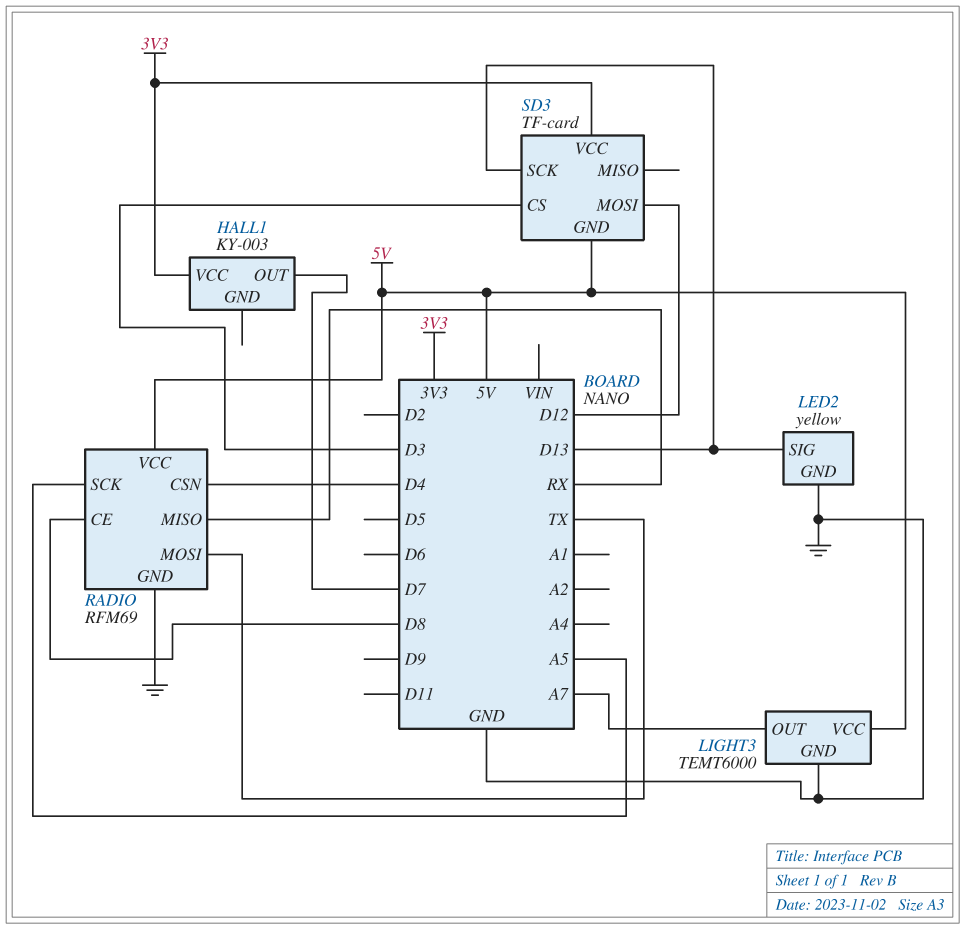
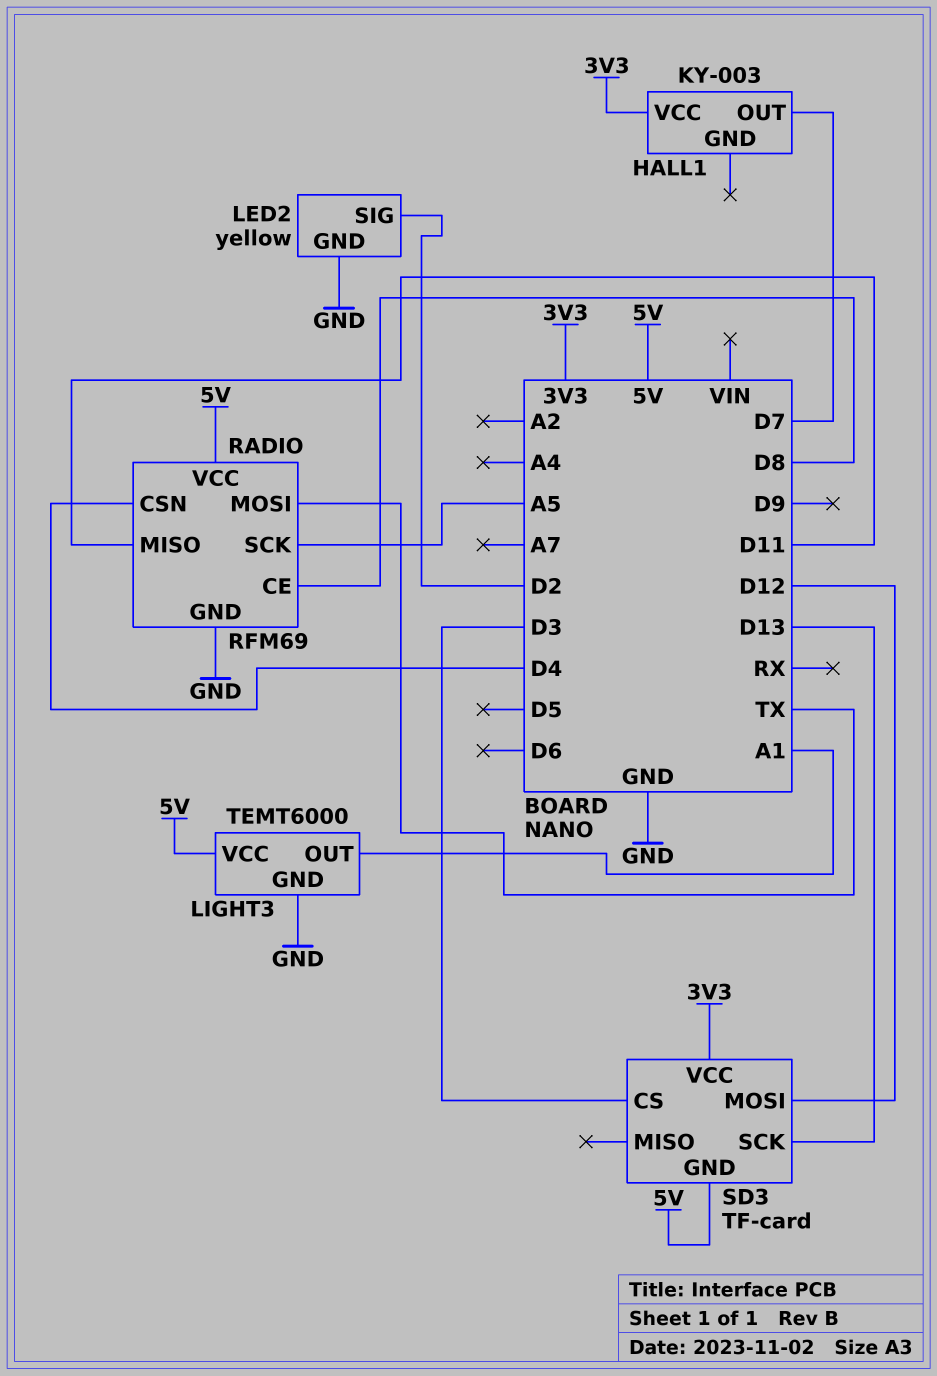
LED2 pin SIG: D13 -> D2
LIGHT3 pin OUT: A7 -> A1
RADIO pin MISO: RX -> D11

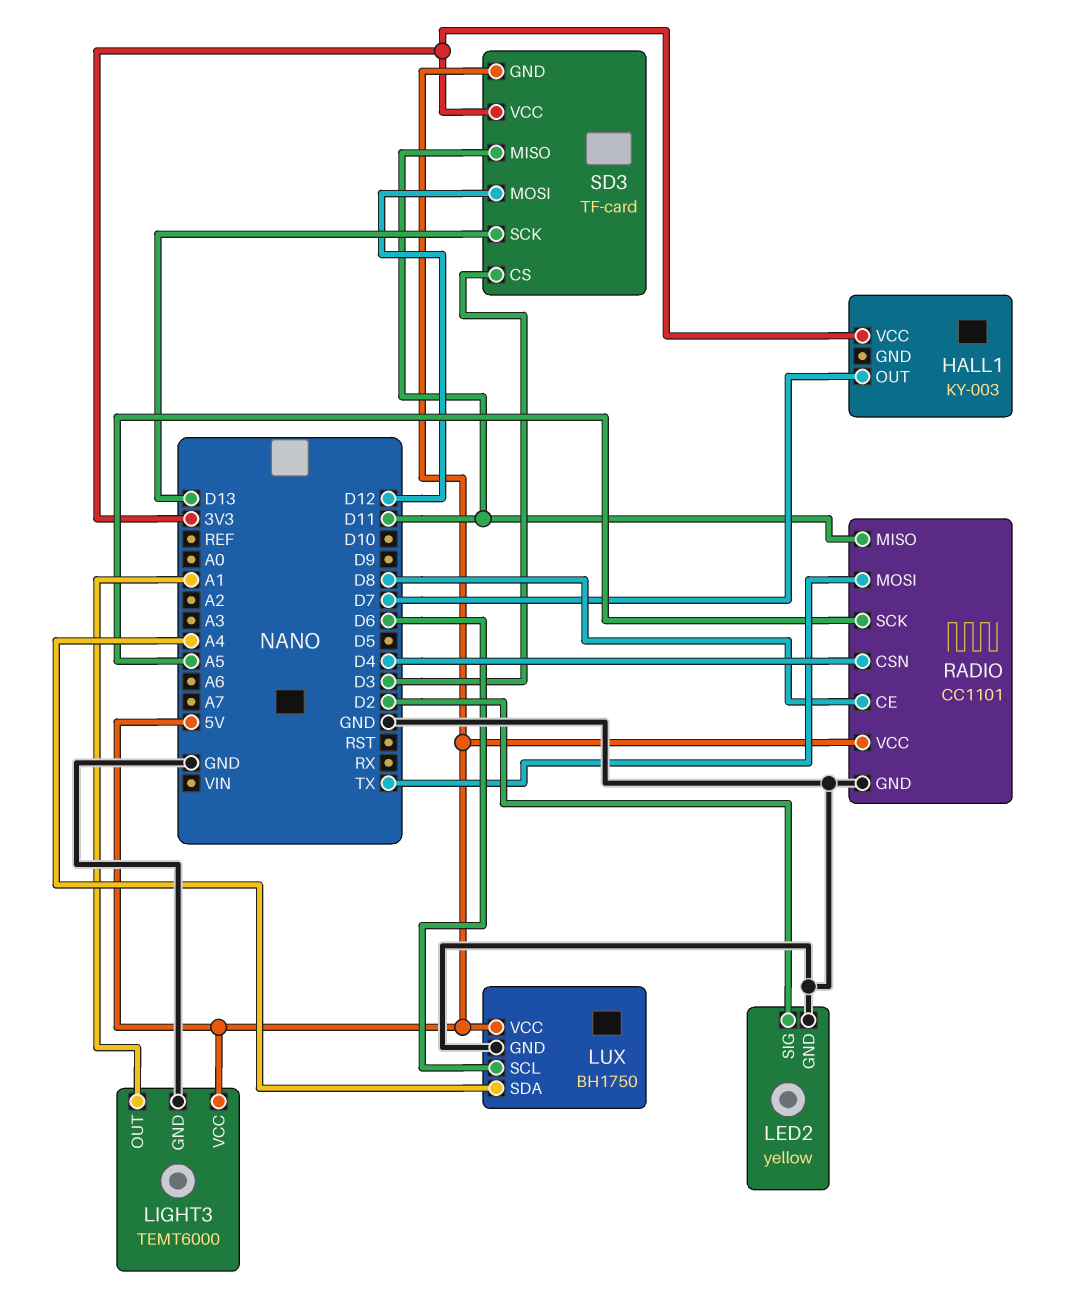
LUX: none -> BH1750
LUX pin GND: none -> GND
LUX pin SCL: none -> D6
LUX pin SDA: none -> A4
LUX pin VCC: none -> 5V
RADIO: RFM69 -> CC1101
SD3 pin MISO: none -> D11

